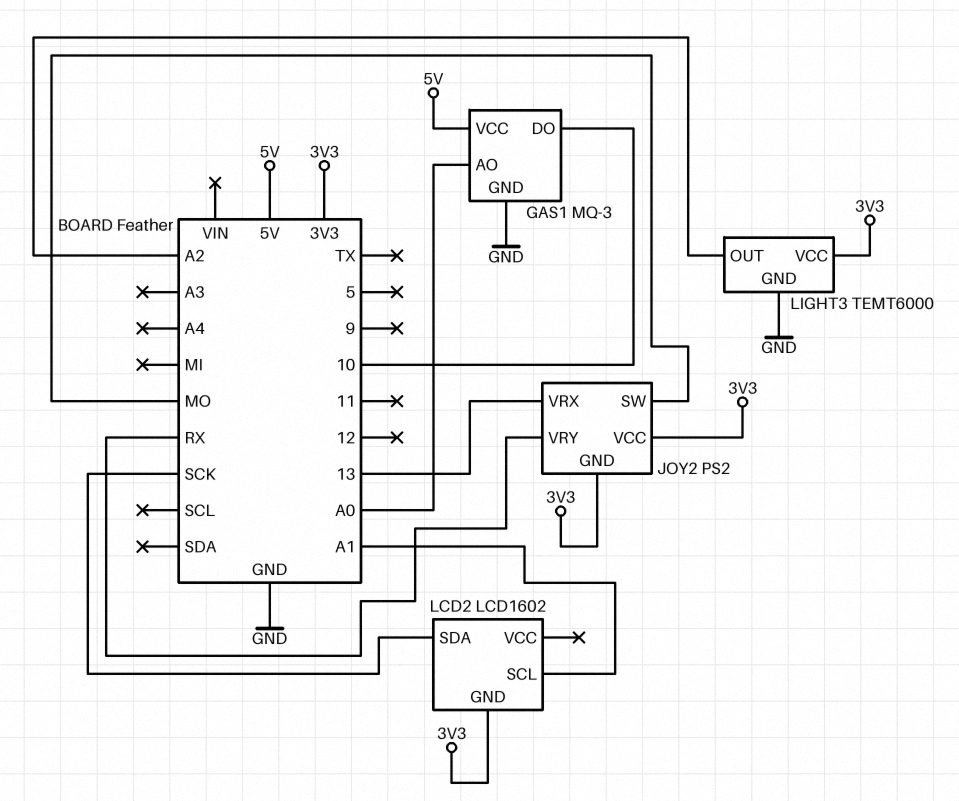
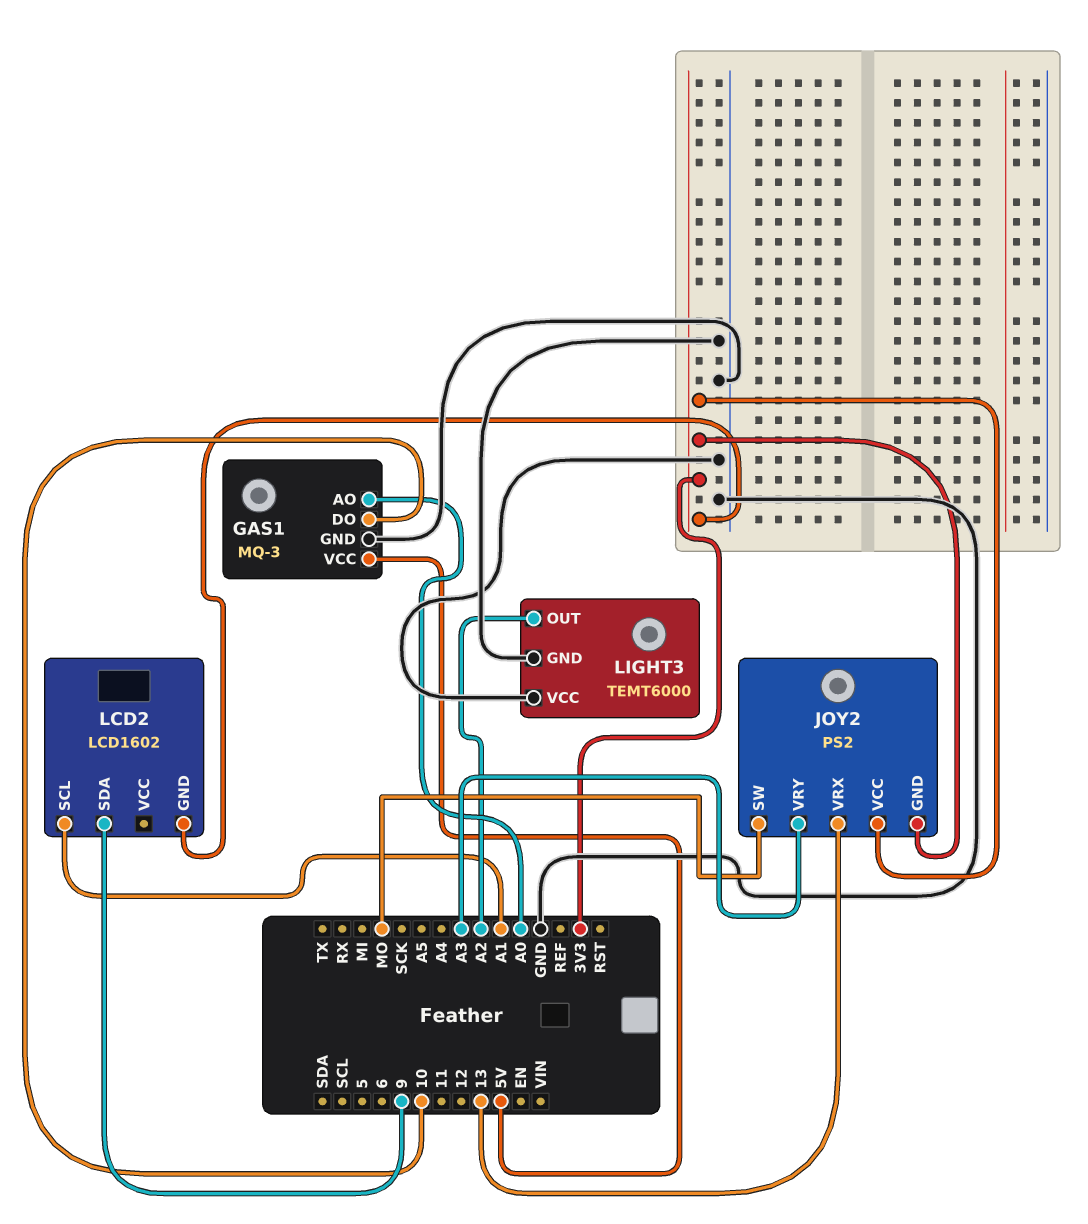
JOY2 pin VRY: RX -> A3
LCD2 pin SDA: SCK -> 9
LIGHT3 pin VCC: 3V3 -> GND

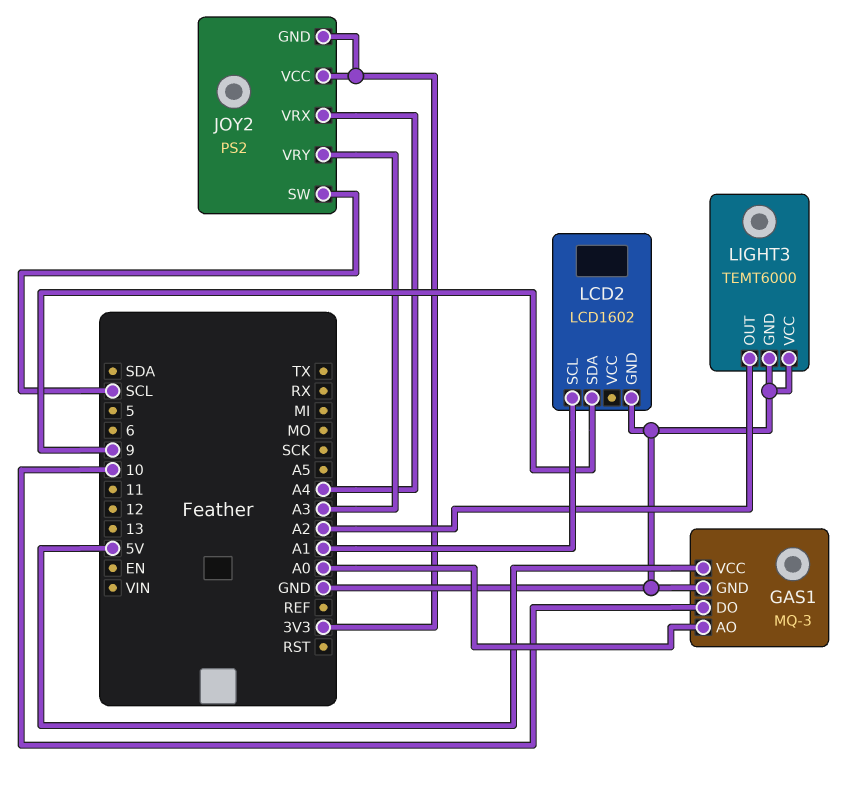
JOY2 pin SW: MO -> SCL
JOY2 pin VRX: 13 -> A4
LCD2 pin GND: 3V3 -> GND

